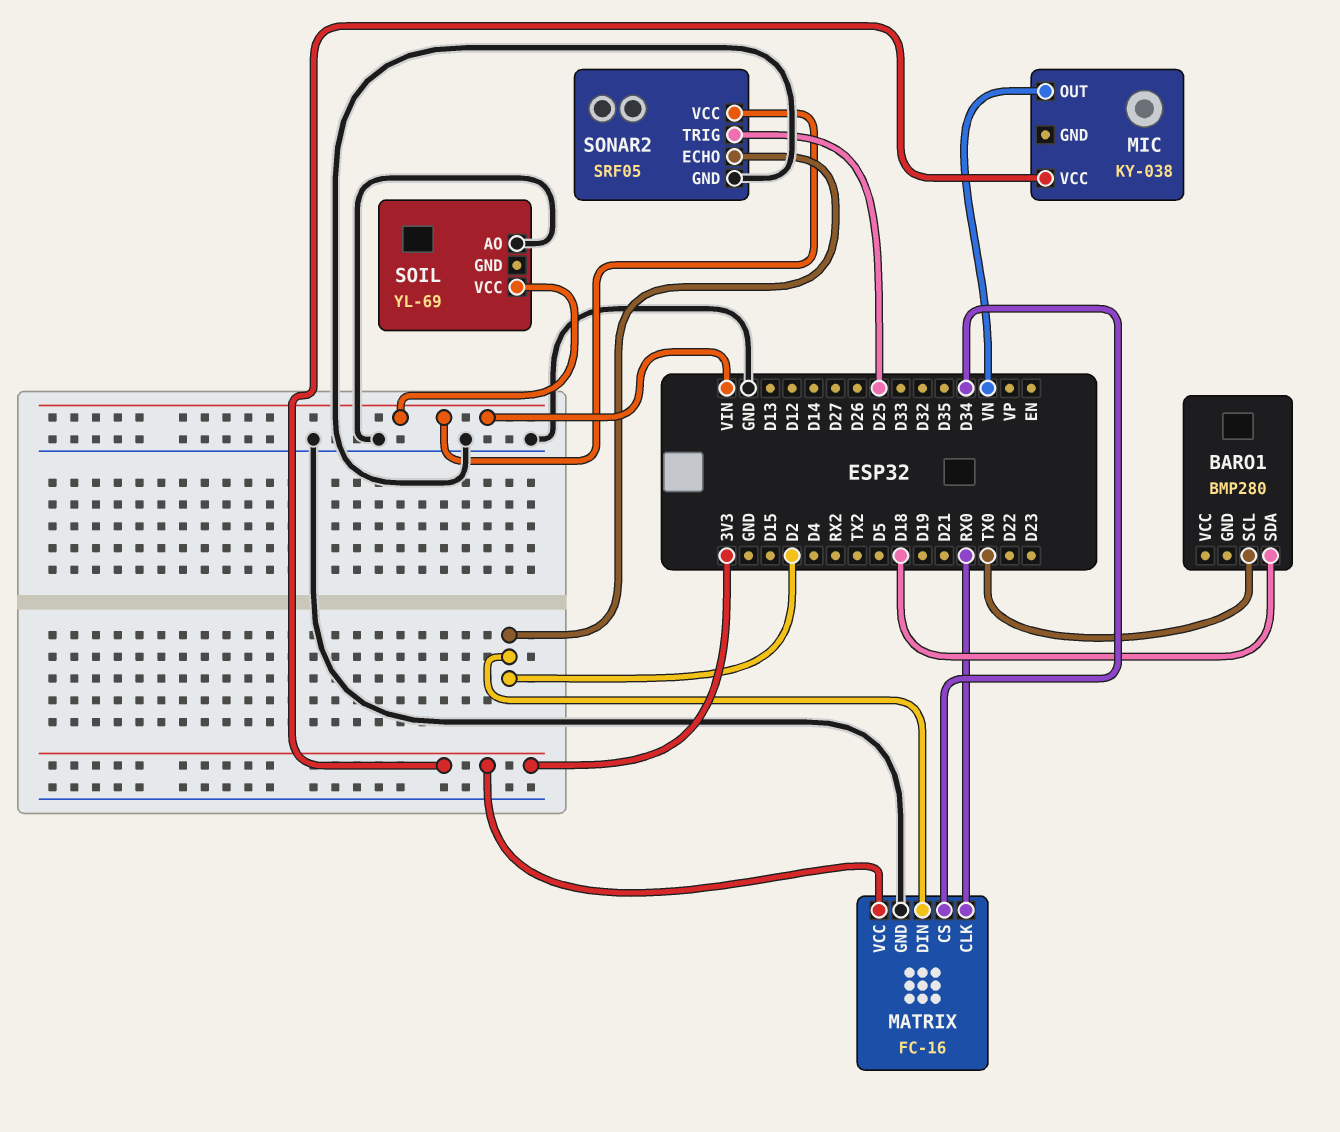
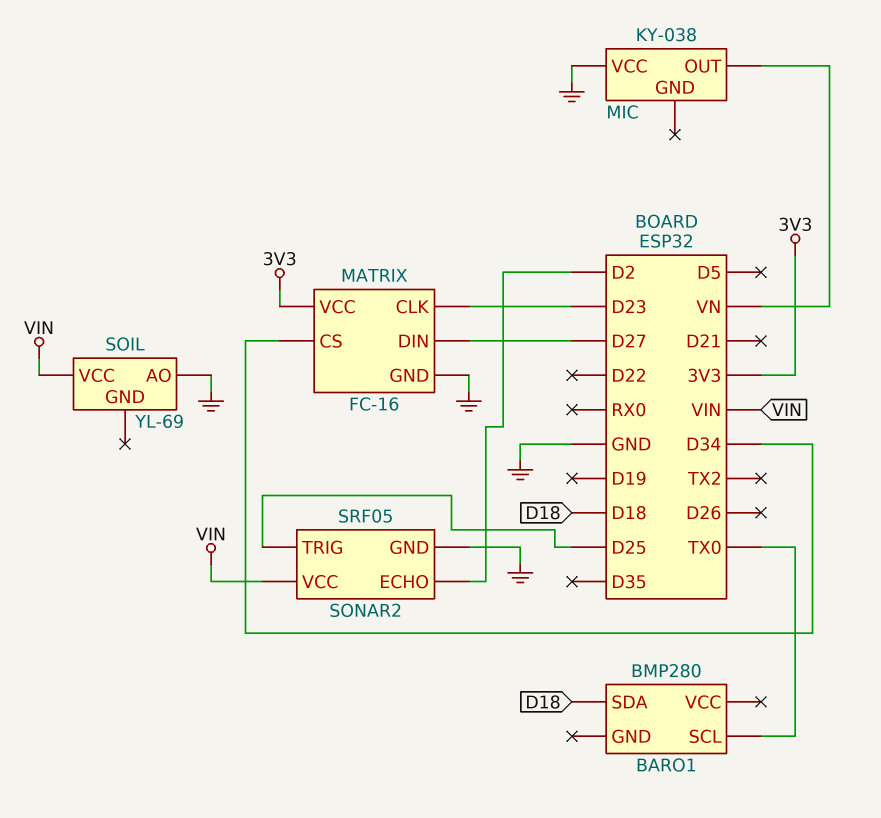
MATRIX pin CLK: RX0 -> D23
MATRIX pin DIN: D2 -> D27
MIC pin VCC: 3V3 -> GND

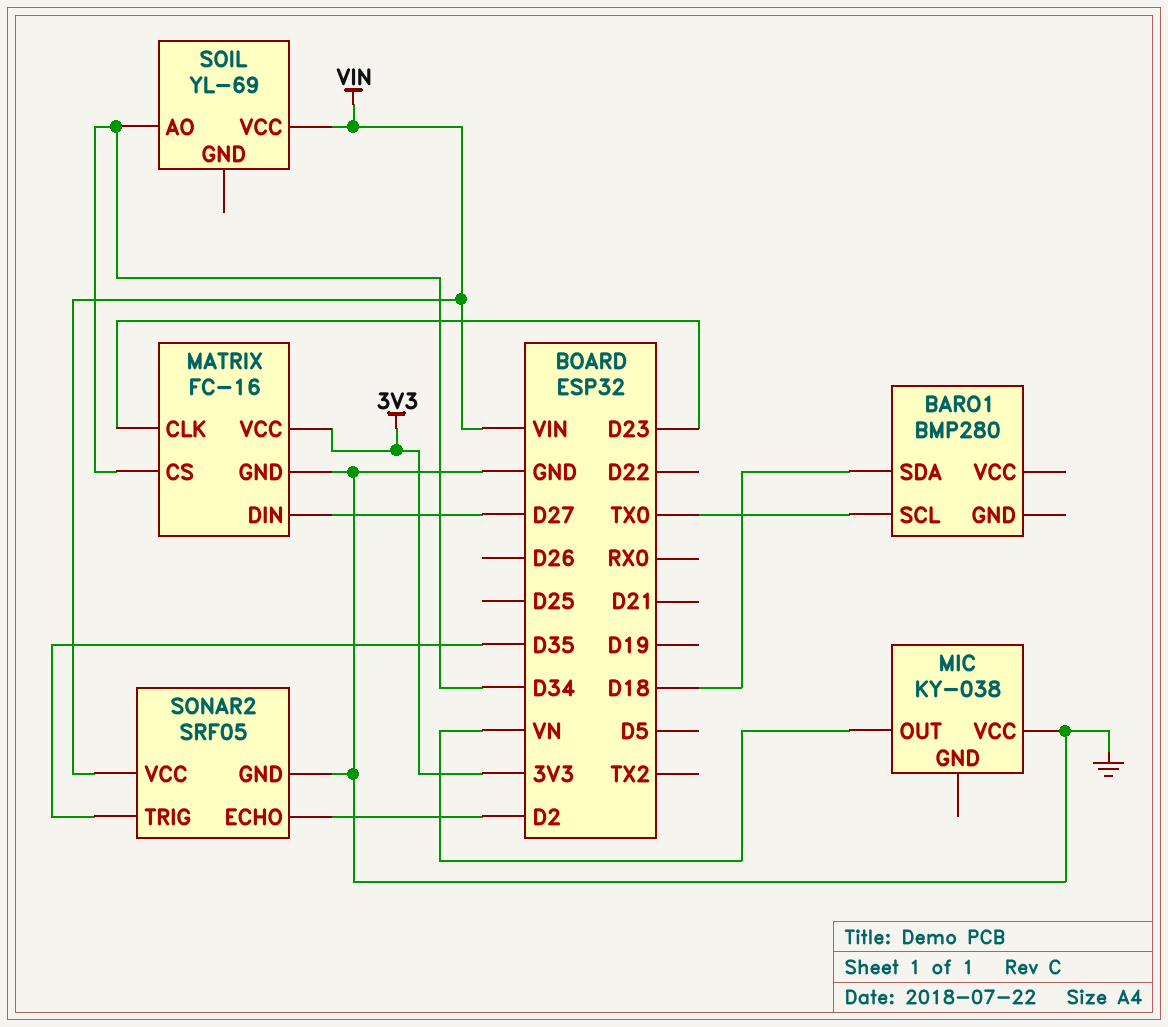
SOIL pin AO: GND -> D34
SONAR2 pin TRIG: D25 -> D35

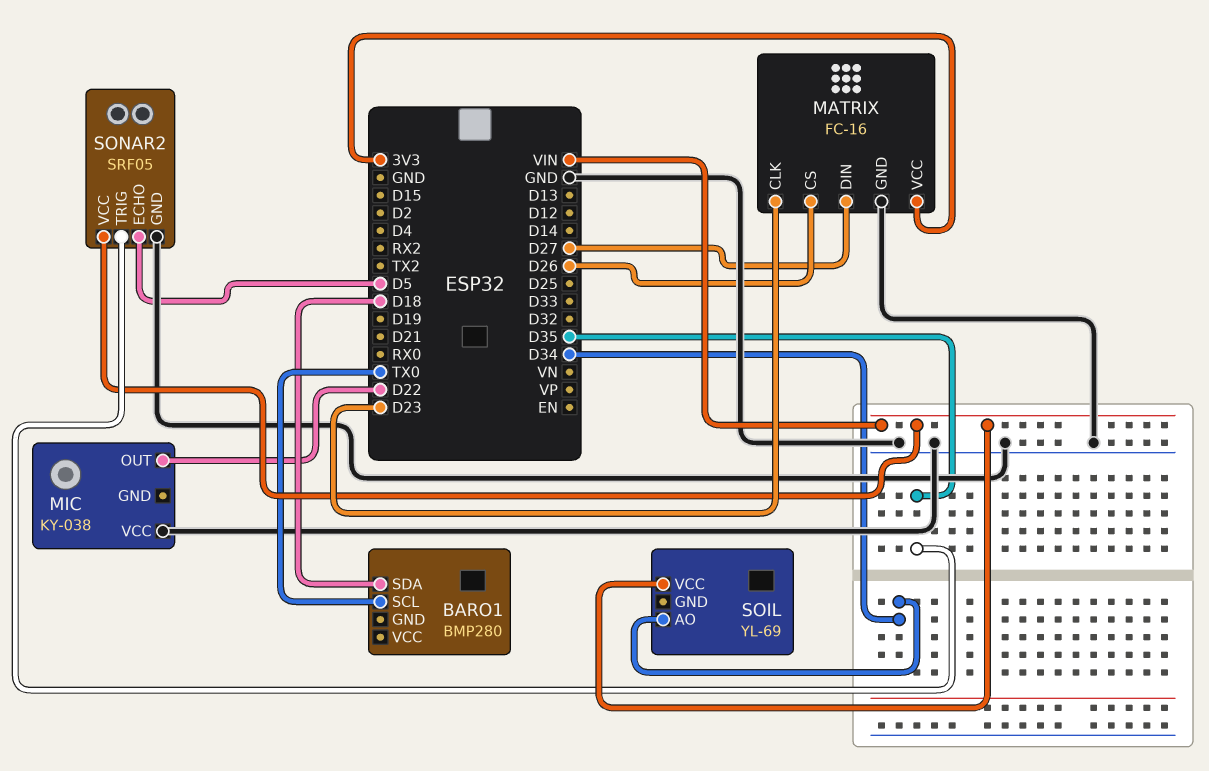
MATRIX pin CS: D34 -> D26
MIC pin OUT: VN -> D22
SONAR2 pin ECHO: D2 -> D5

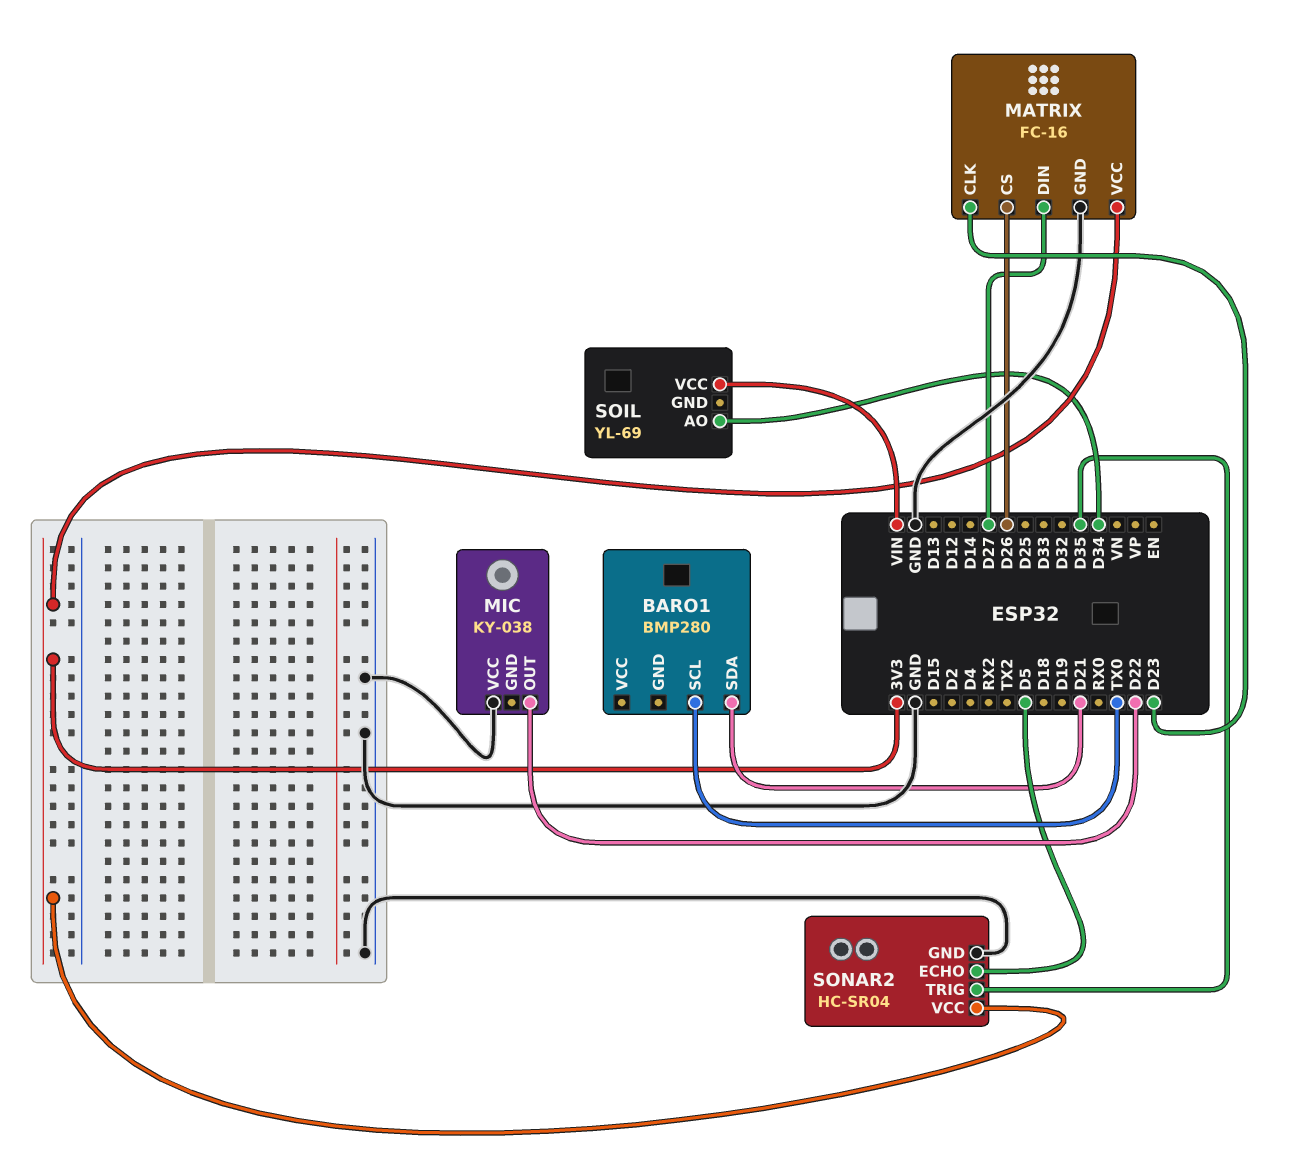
BARO1 pin SDA: D18 -> D21
SONAR2: SRF05 -> HC-SR04
SONAR2 pin VCC: VIN -> 3V3

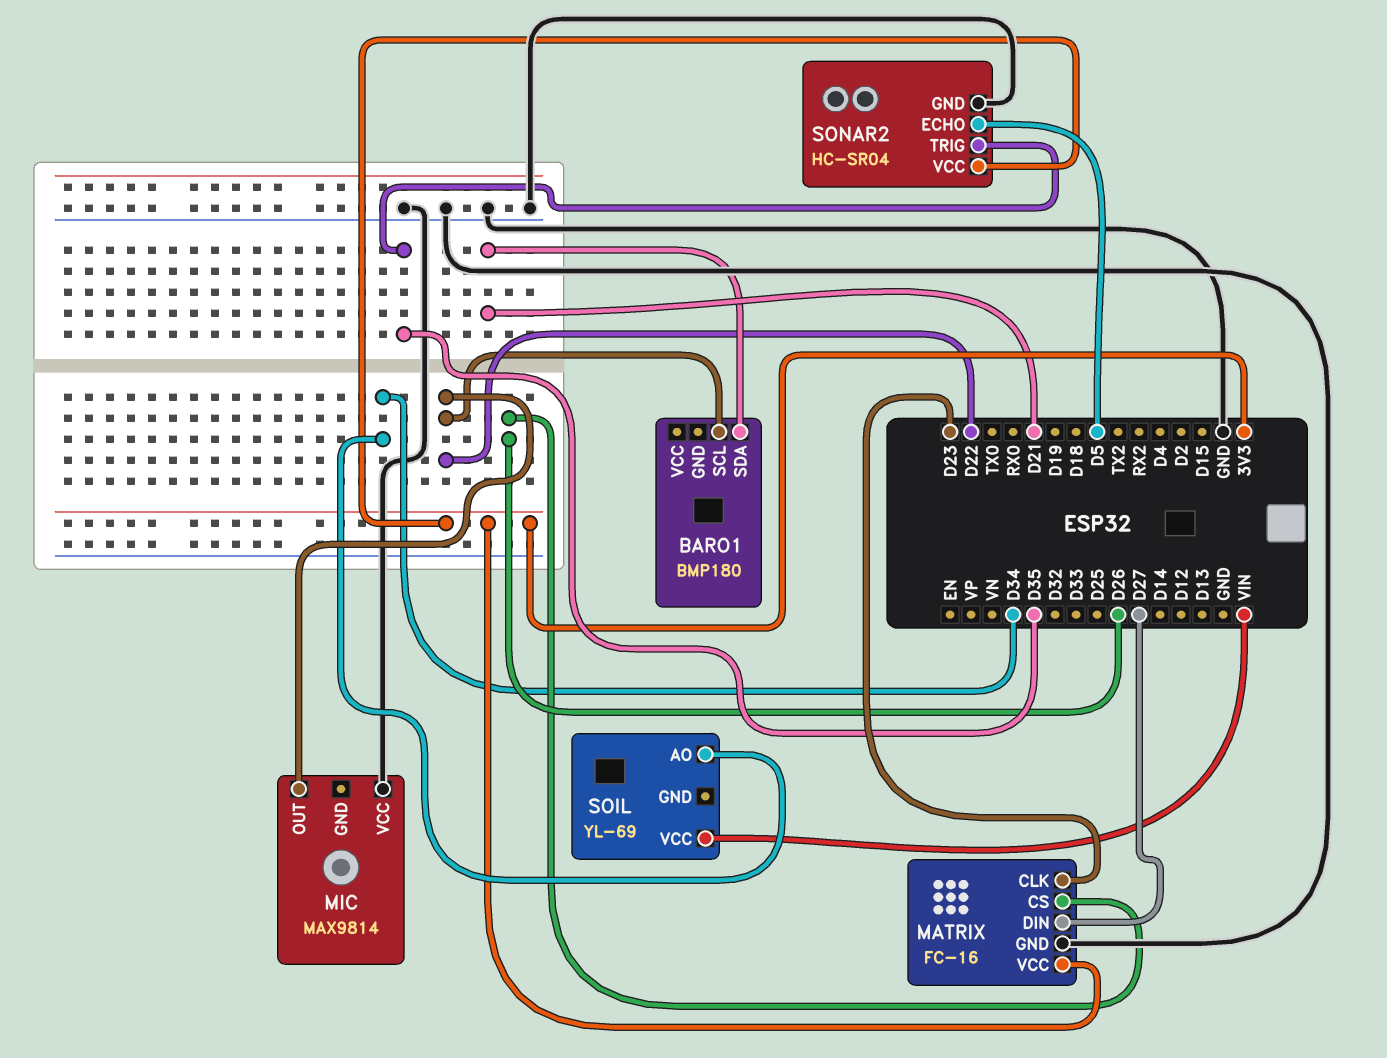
BARO1: BMP280 -> BMP180
BARO1 pin SCL: TX0 -> D22
MIC: KY-038 -> MAX9814

